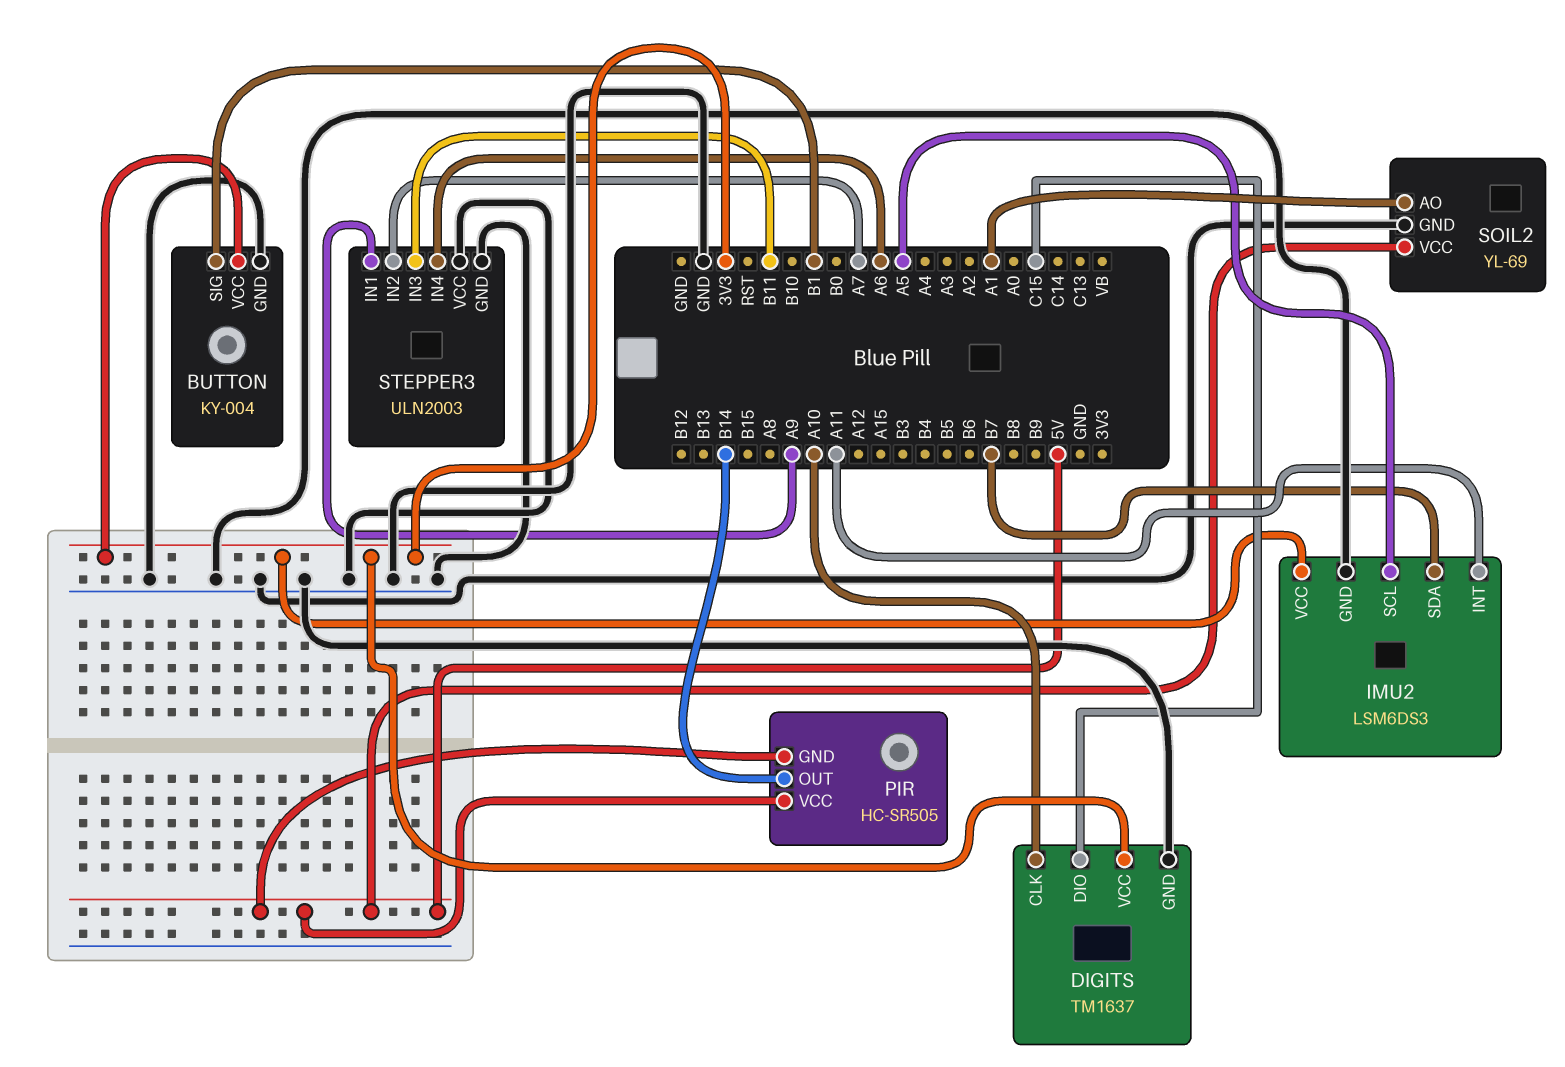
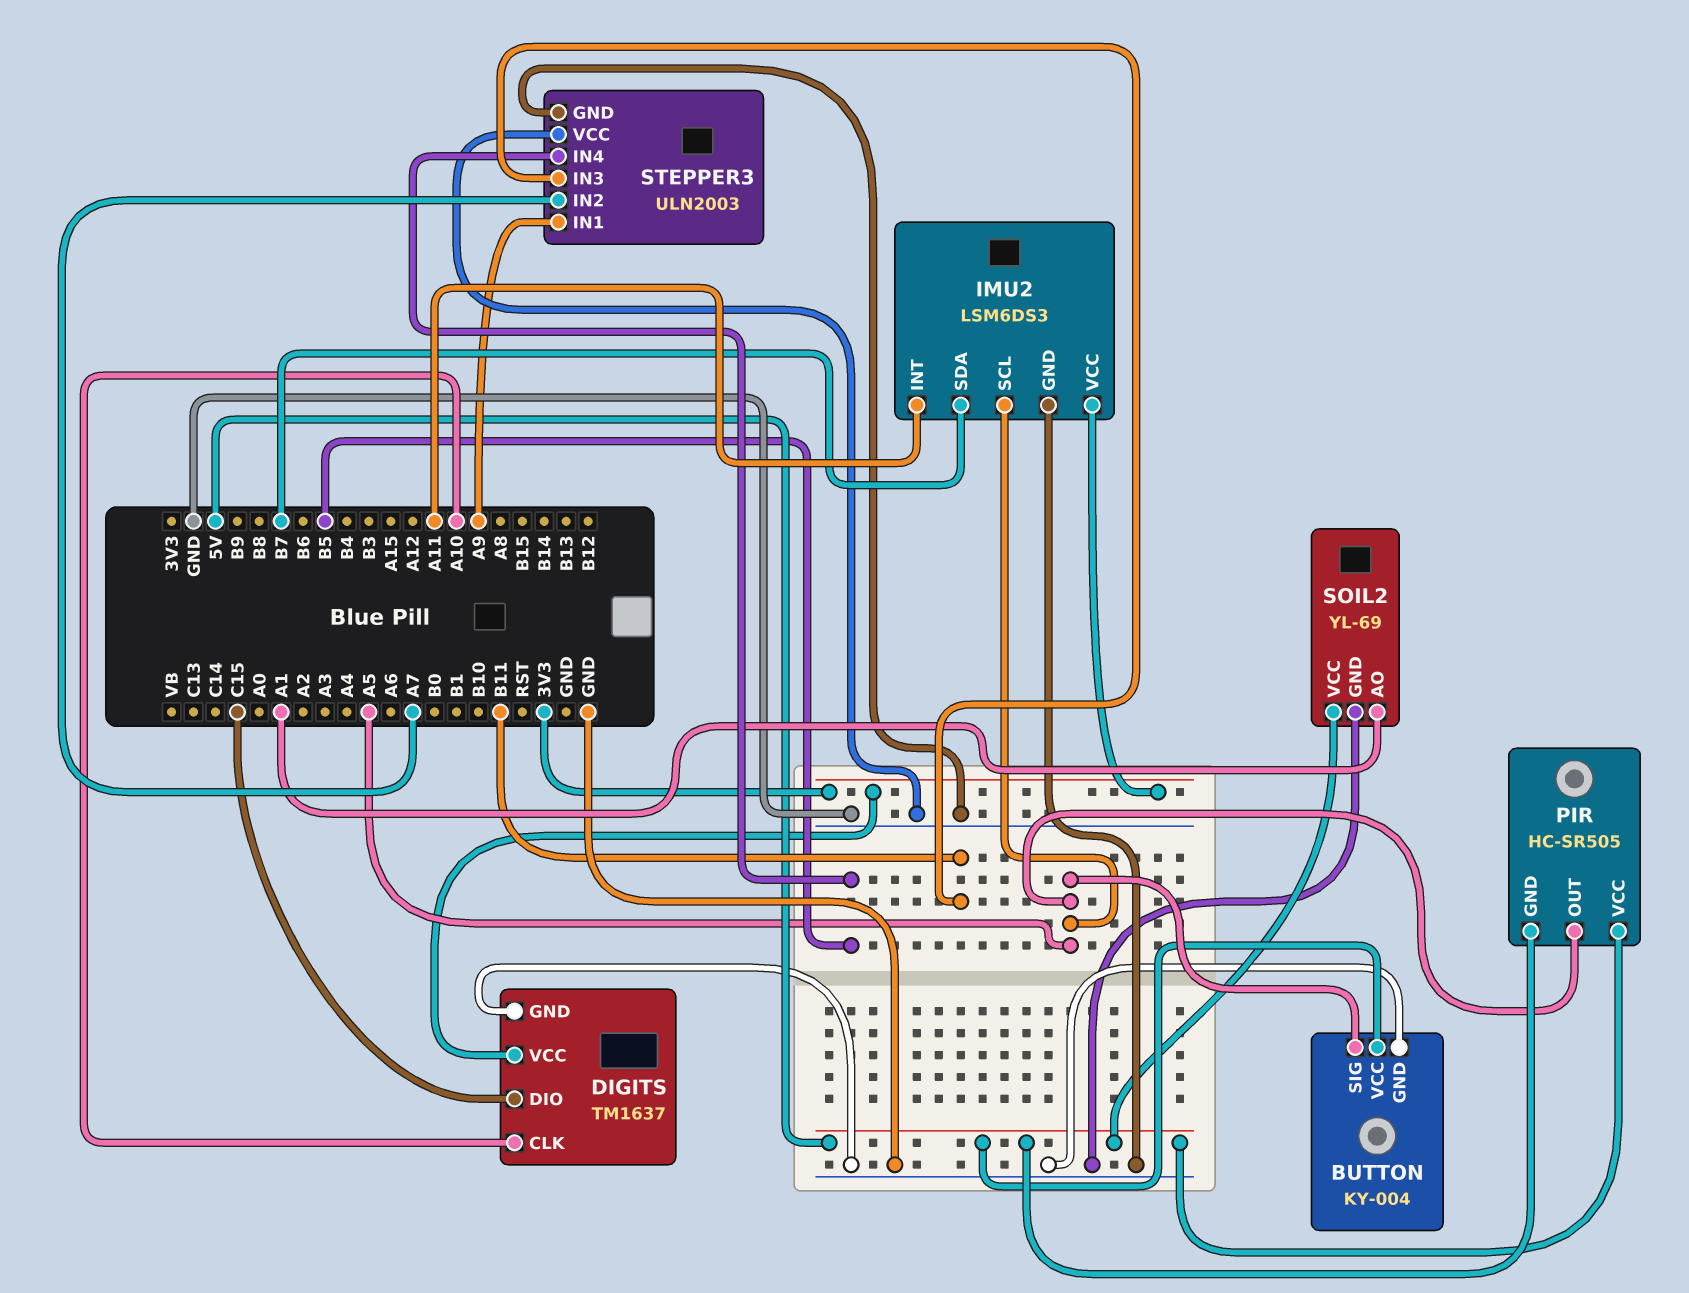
BUTTON pin SIG: B1 -> A5
BUTTON pin VCC: 3V3 -> 5V
PIR pin OUT: B14 -> A5
STEPPER3 pin IN4: A6 -> B5

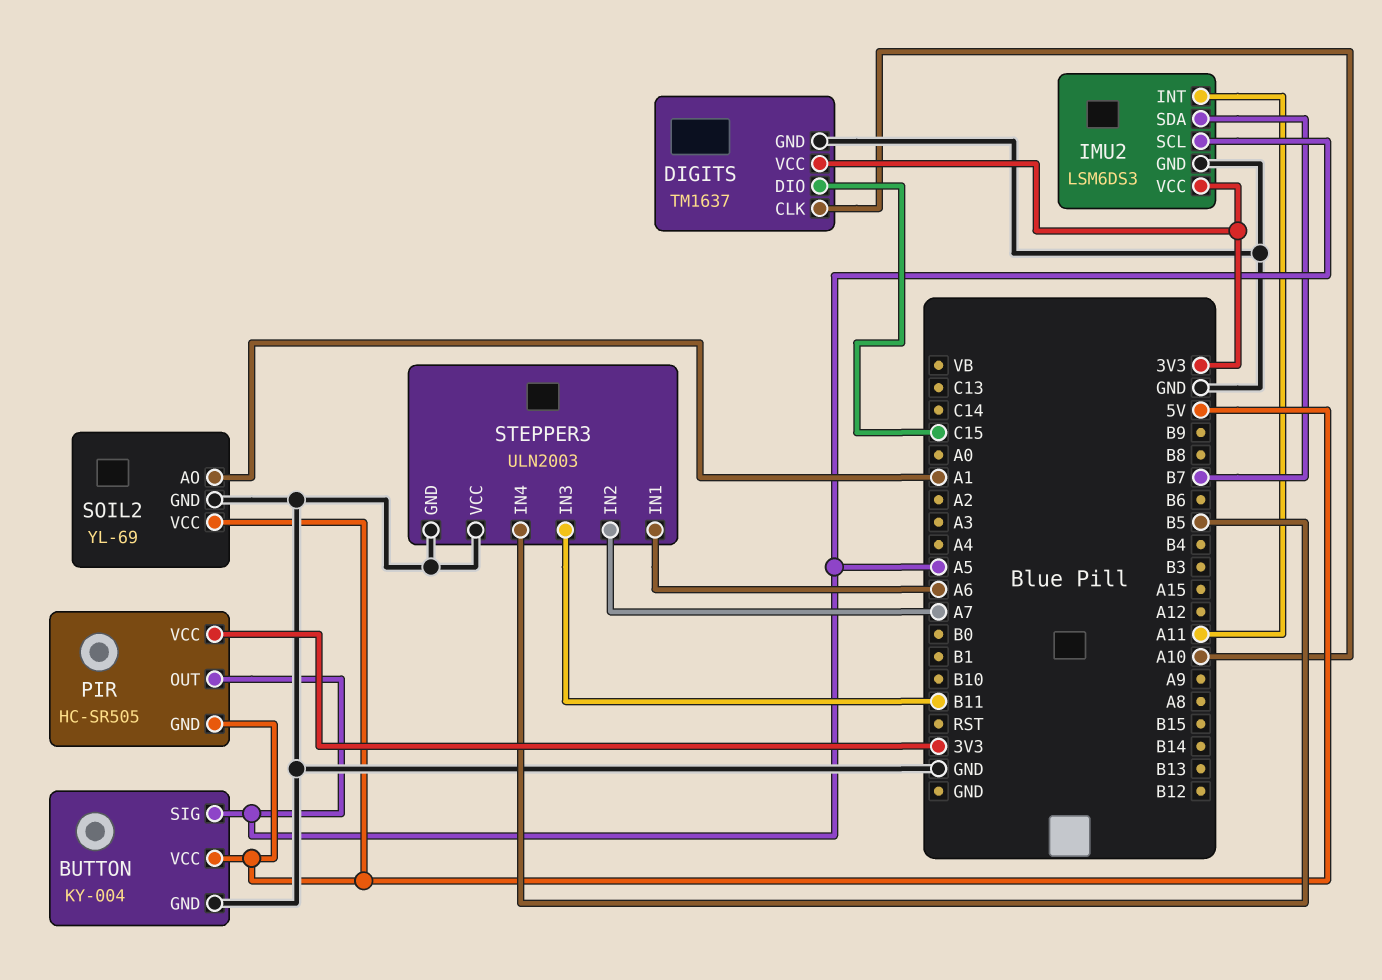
PIR pin VCC: 5V -> 3V3
STEPPER3 pin IN1: A9 -> A6

